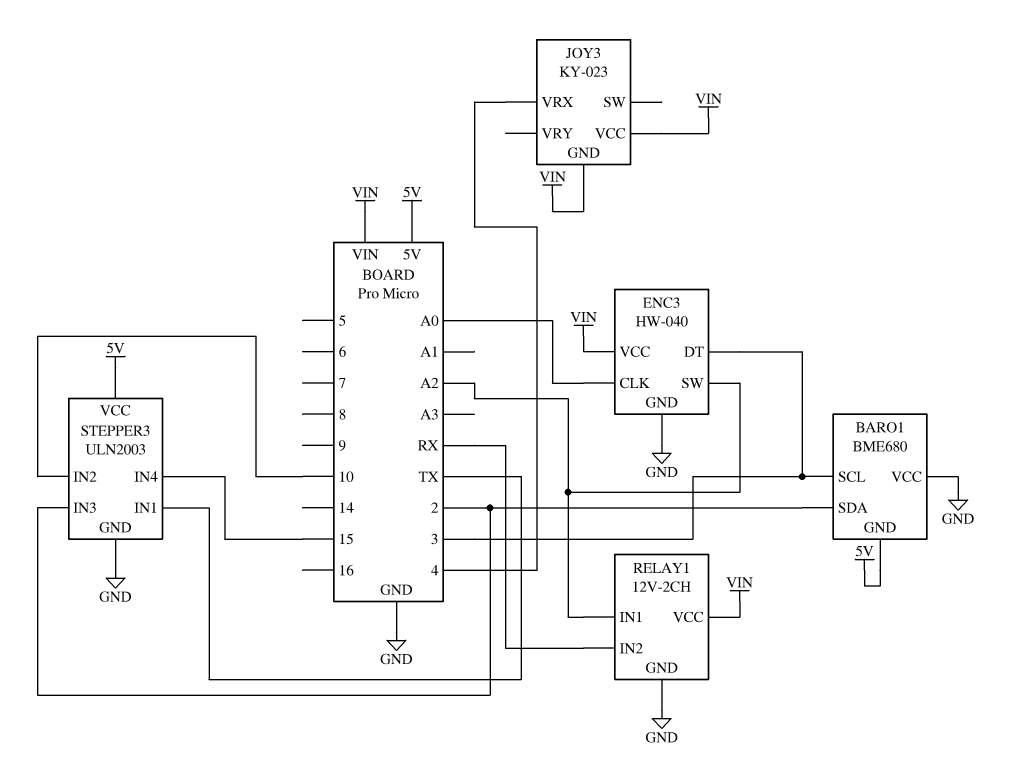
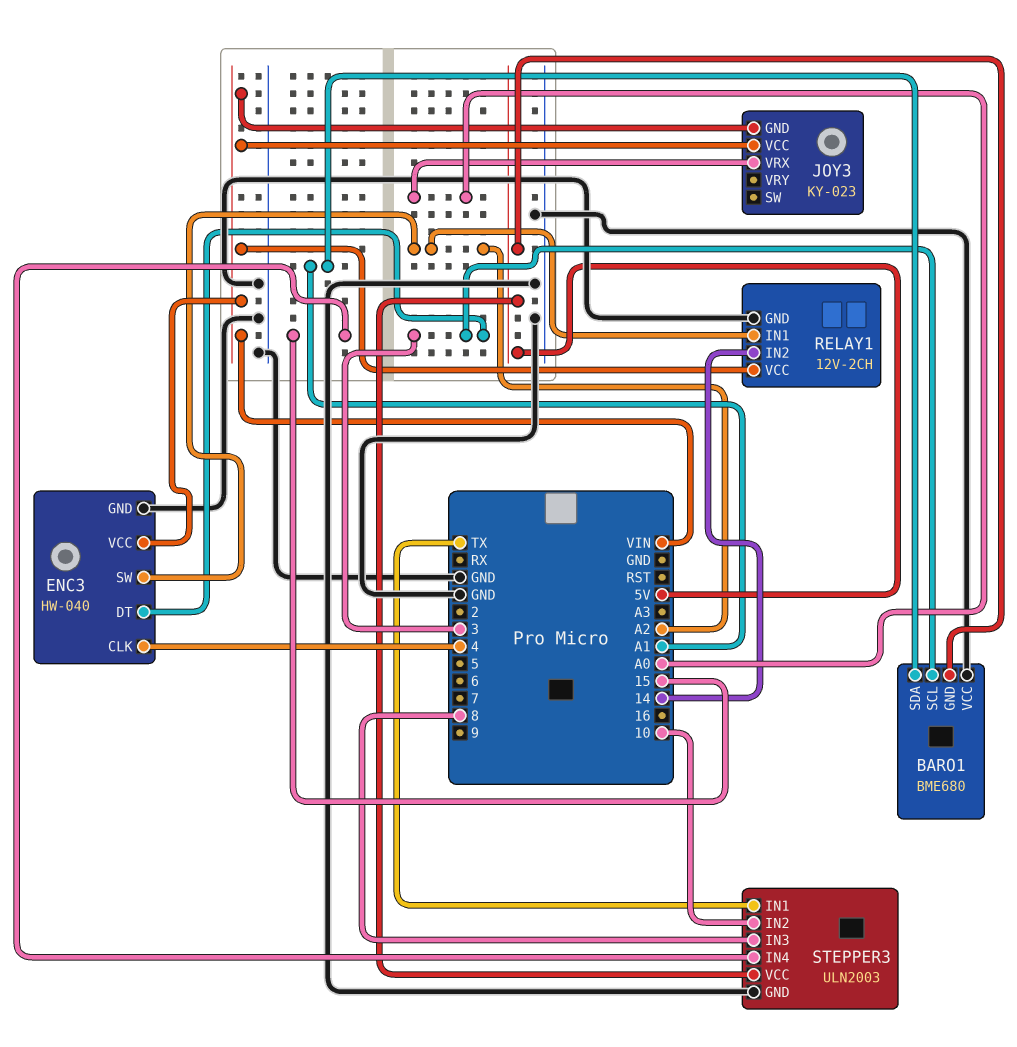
BARO1 pin SDA: 2 -> A1
ENC3 pin CLK: A0 -> 4
JOY3 pin VRX: 4 -> A0
RELAY1 pin IN2: RX -> 14
STEPPER3 pin IN3: 2 -> 8

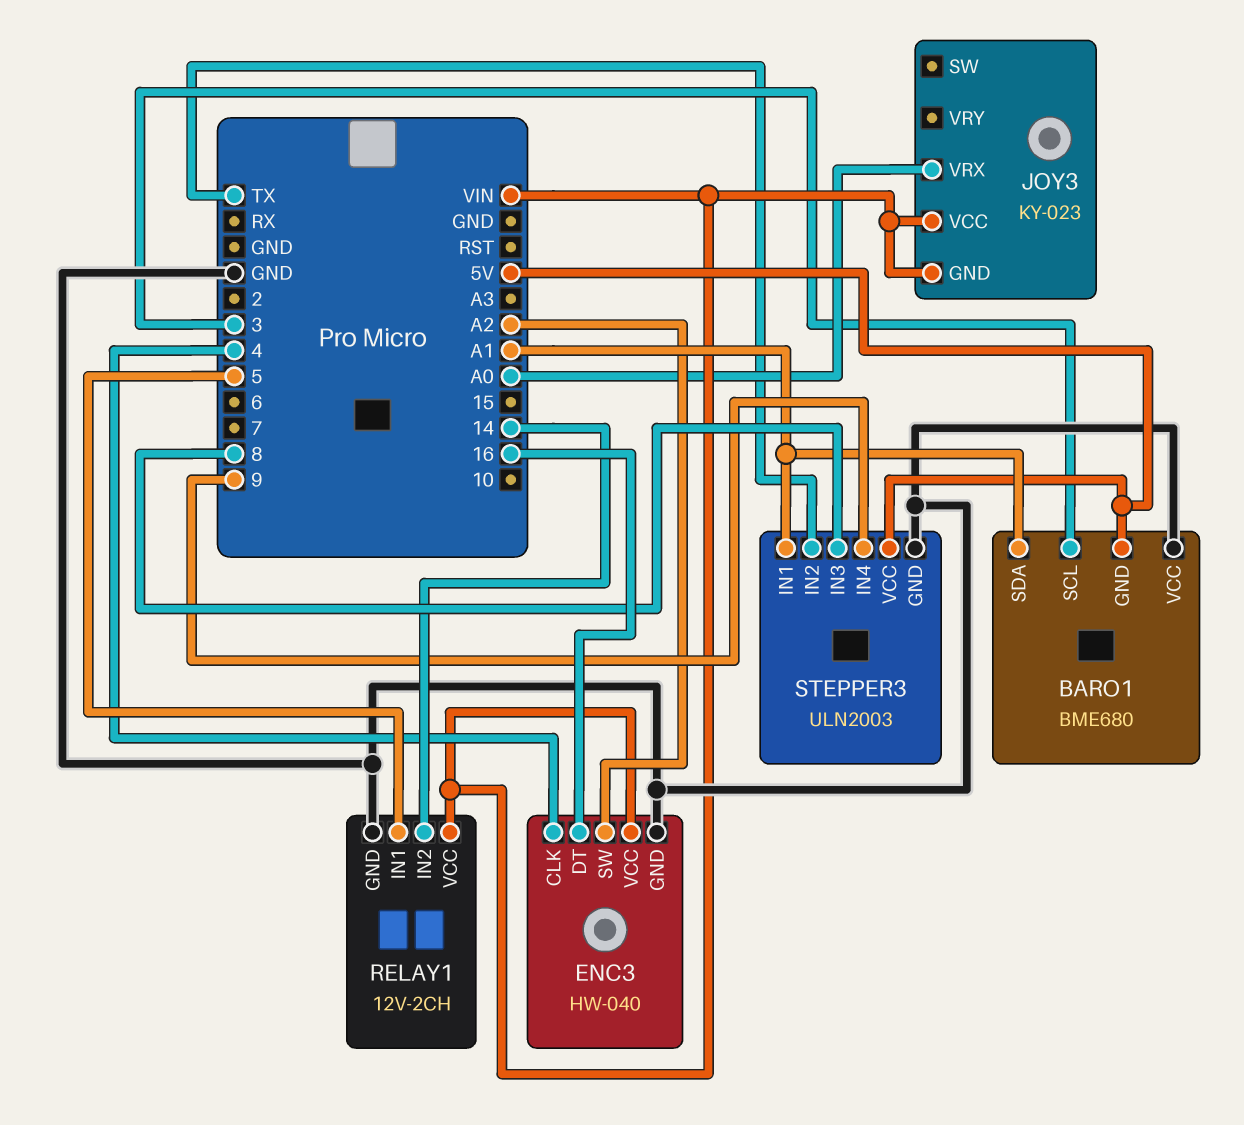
ENC3 pin DT: 3 -> 16
RELAY1 pin IN1: A2 -> 5
STEPPER3 pin IN1: TX -> A1
STEPPER3 pin IN2: 10 -> TX
STEPPER3 pin IN4: 15 -> 9

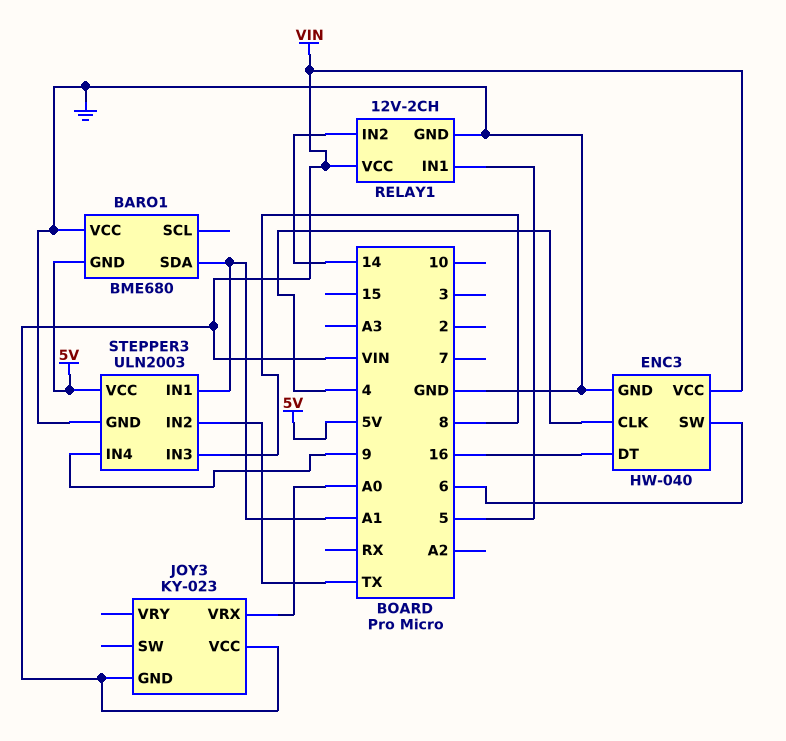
BARO1 pin SCL: 3 -> none
ENC3 pin SW: A2 -> 6

